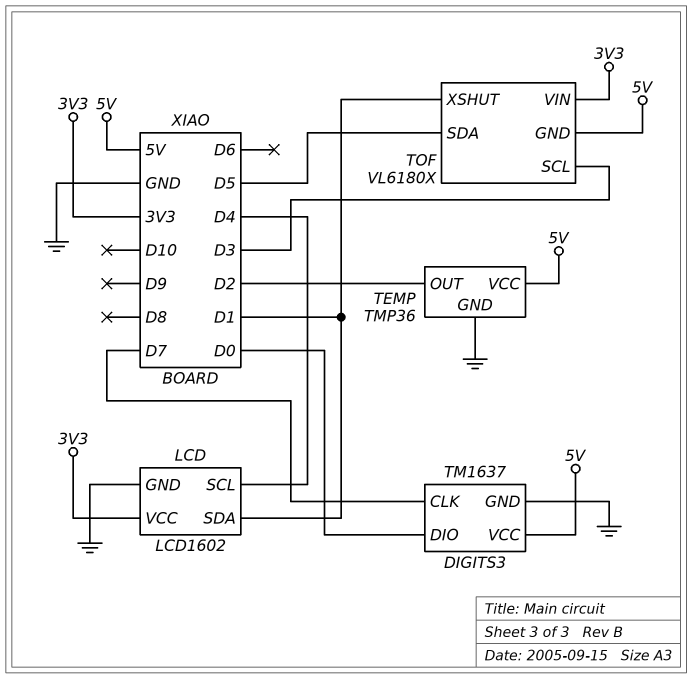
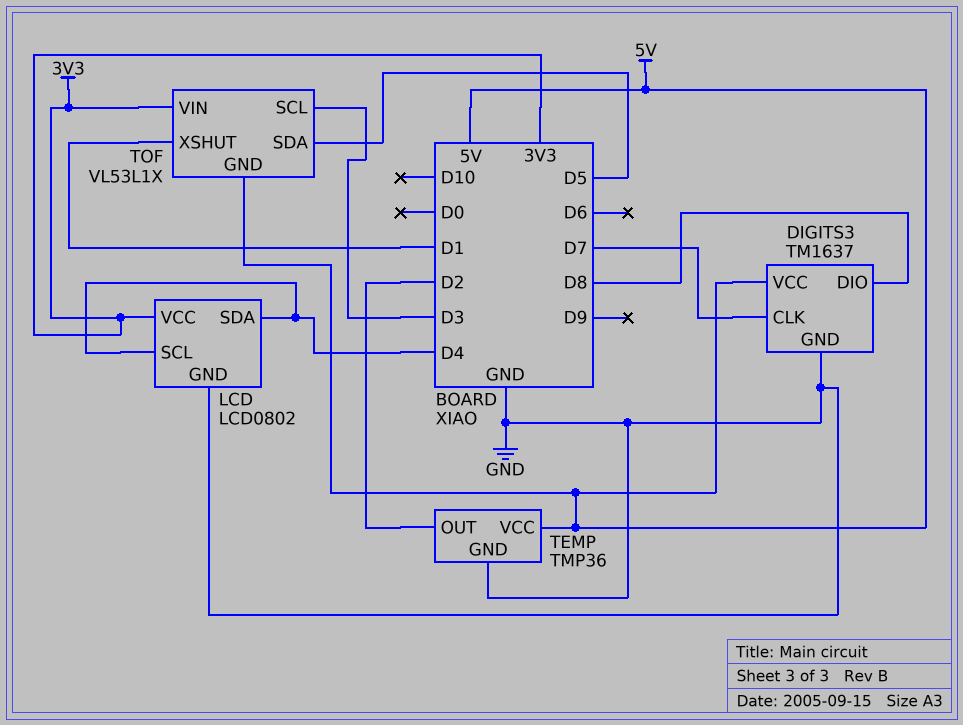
DIGITS3 pin DIO: D0 -> D8
LCD: LCD1602 -> LCD0802
LCD pin SDA: D1 -> D4
TOF: VL6180X -> VL53L1X

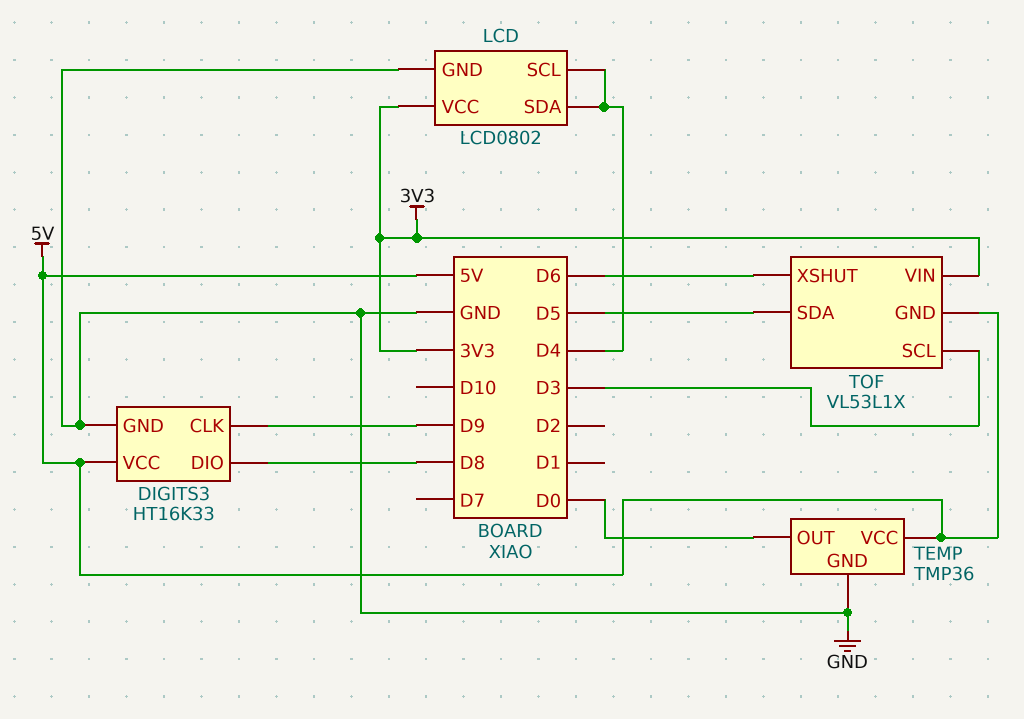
DIGITS3: TM1637 -> HT16K33
DIGITS3 pin CLK: D7 -> D9
TEMP pin OUT: D2 -> D0
TOF pin XSHUT: D1 -> D6

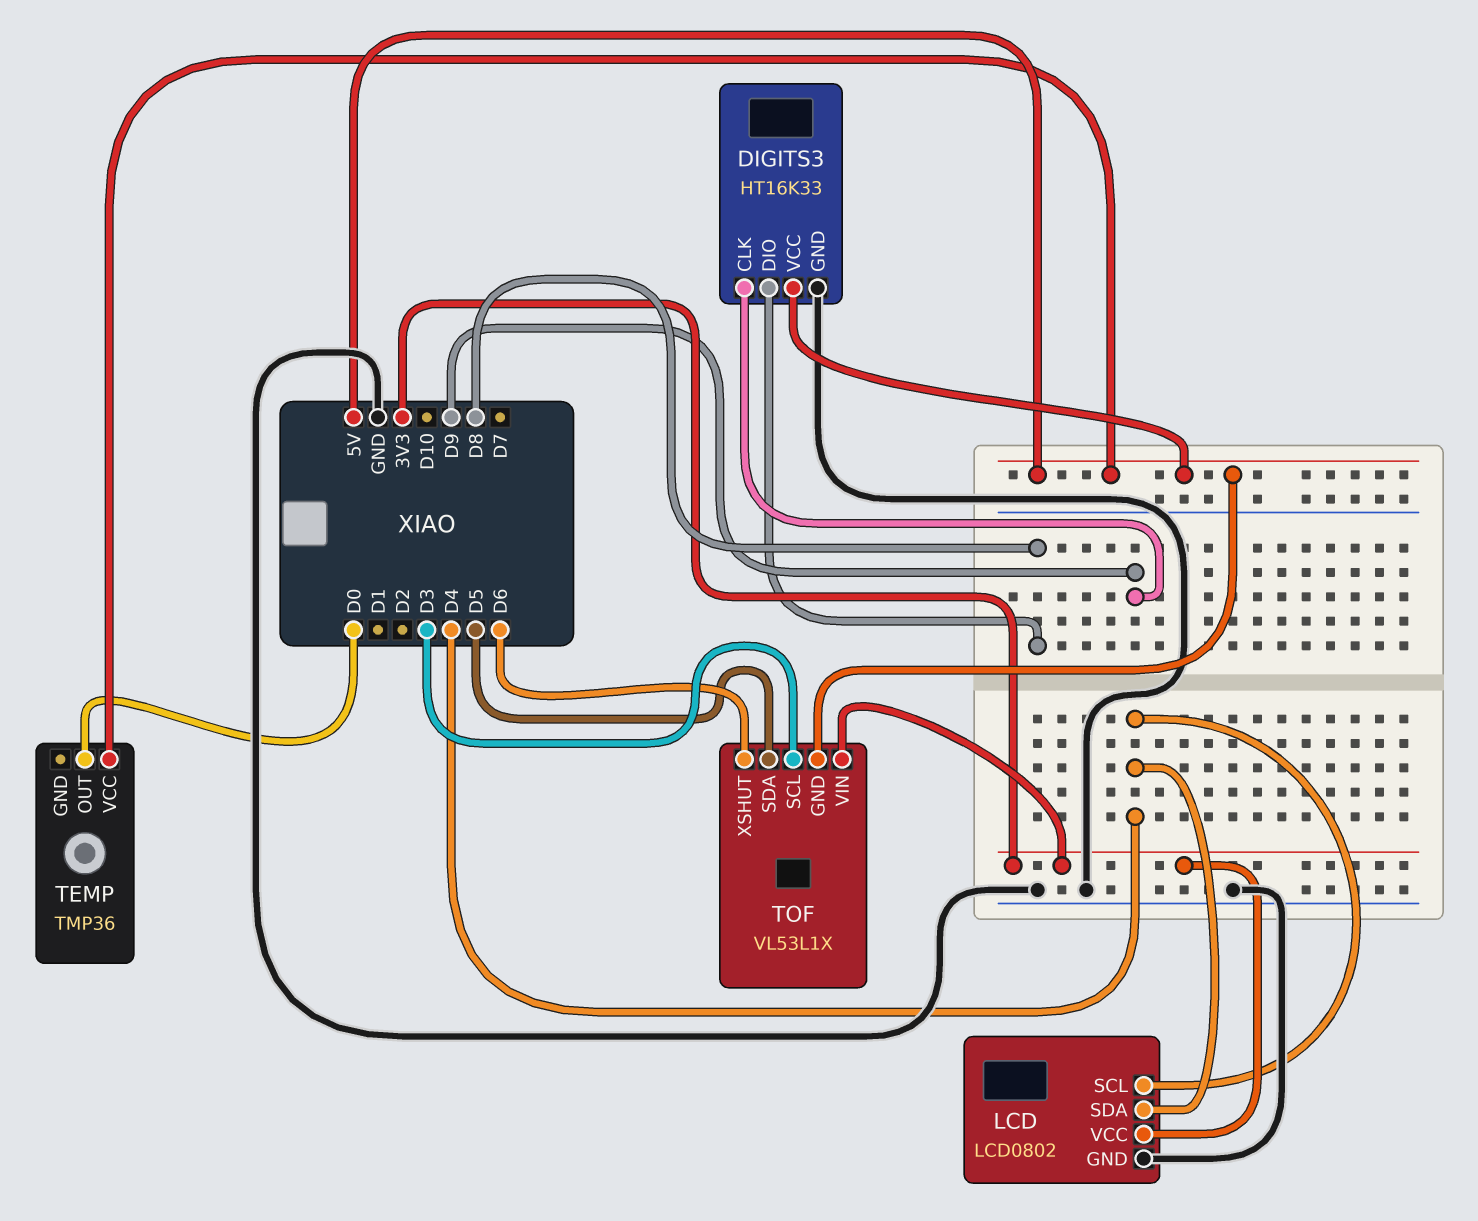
TEMP pin GND: GND -> none

